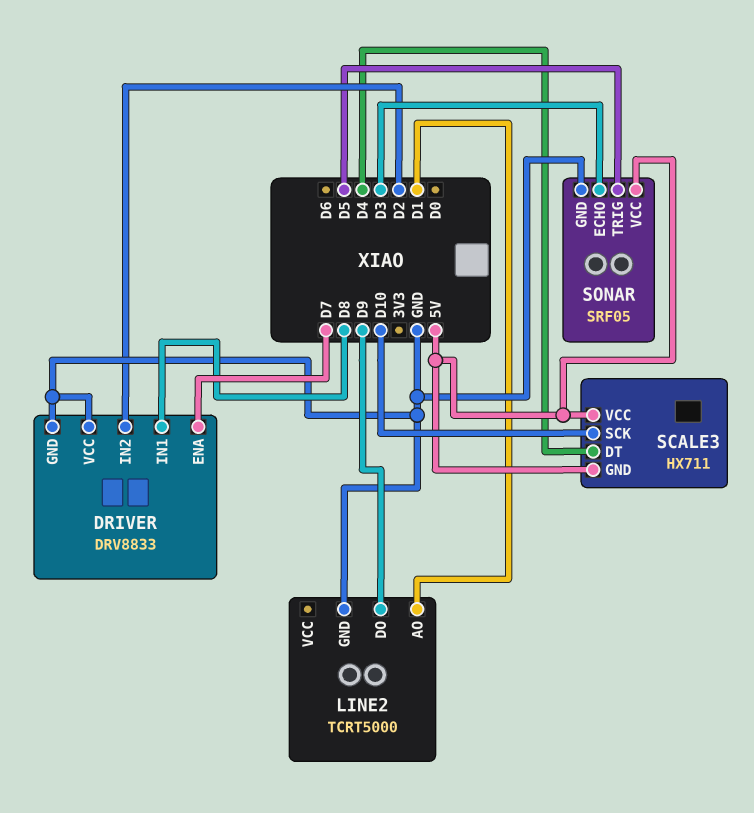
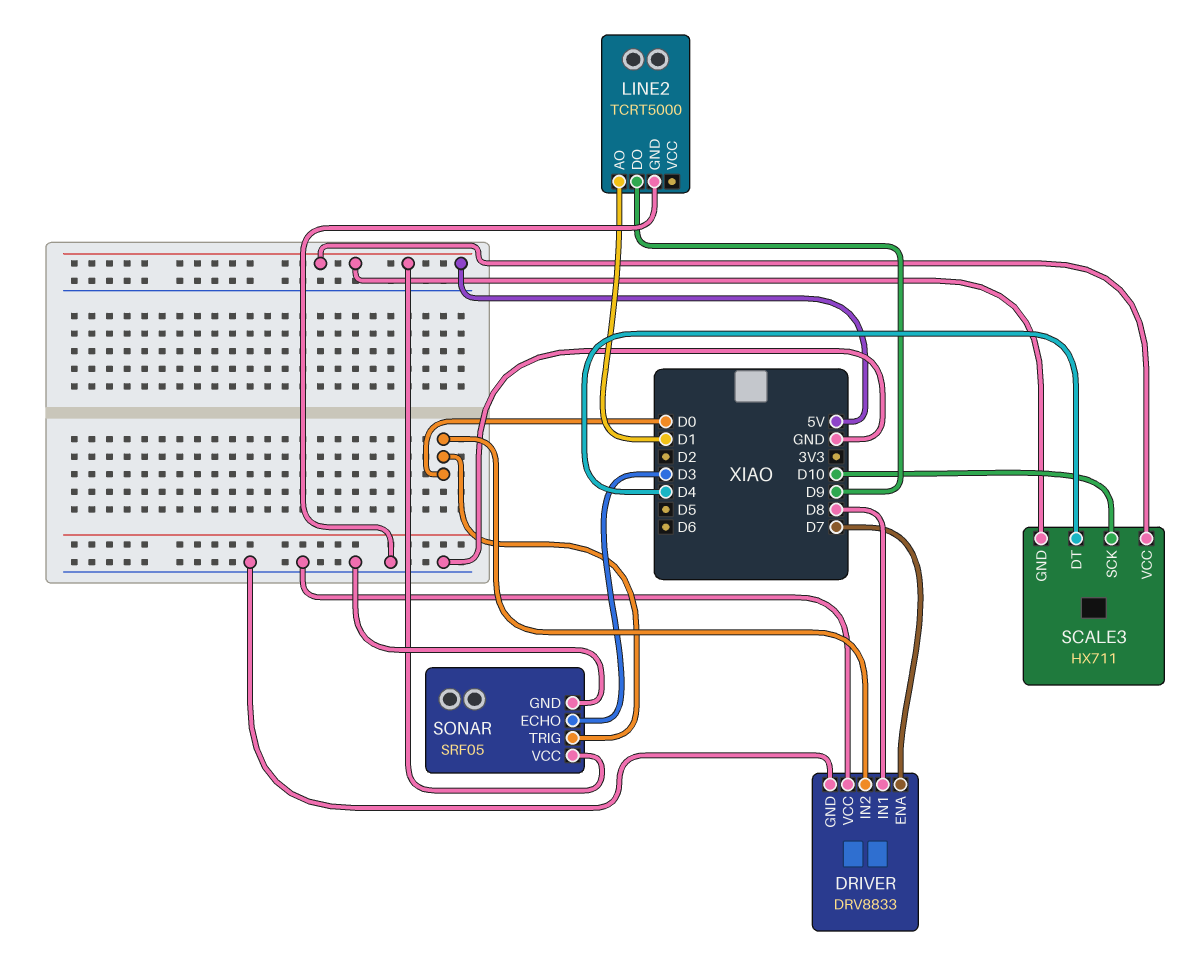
DRIVER pin IN2: D2 -> D0
SONAR pin TRIG: D5 -> D0

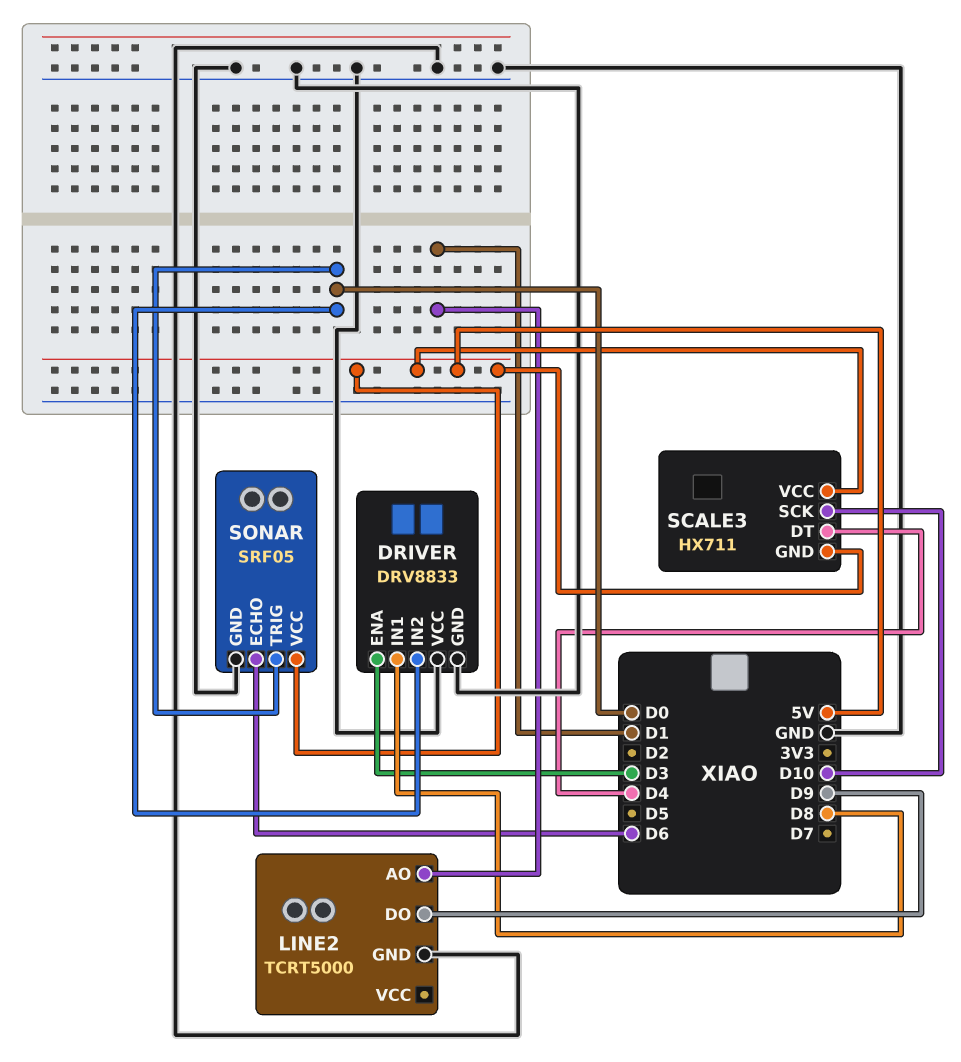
DRIVER pin ENA: D7 -> D3
SONAR pin ECHO: D3 -> D6

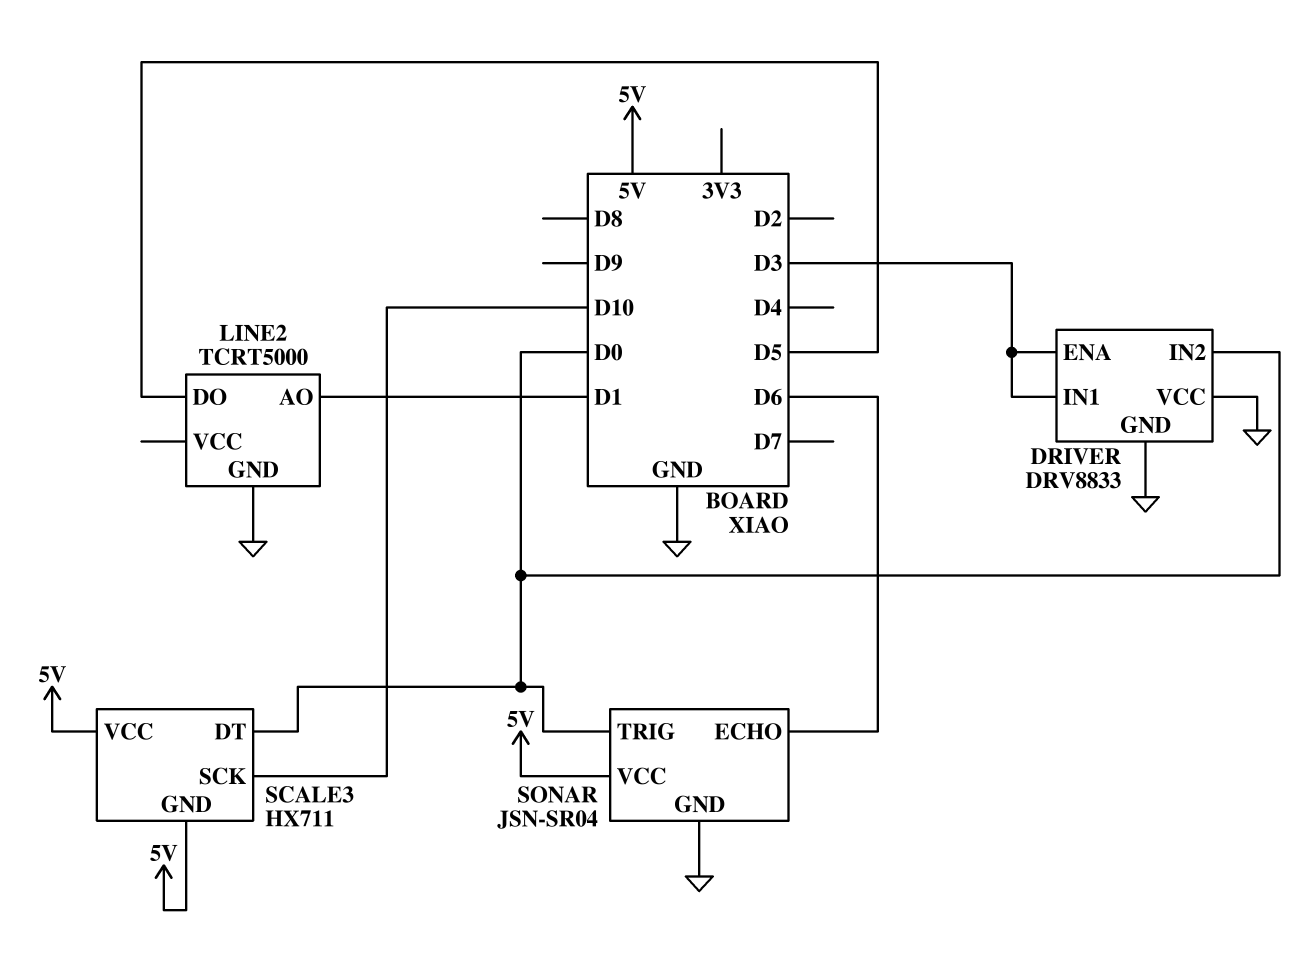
DRIVER pin IN1: D8 -> D3
LINE2 pin DO: D9 -> D5
SCALE3 pin DT: D4 -> D0
SONAR: SRF05 -> JSN-SR04

